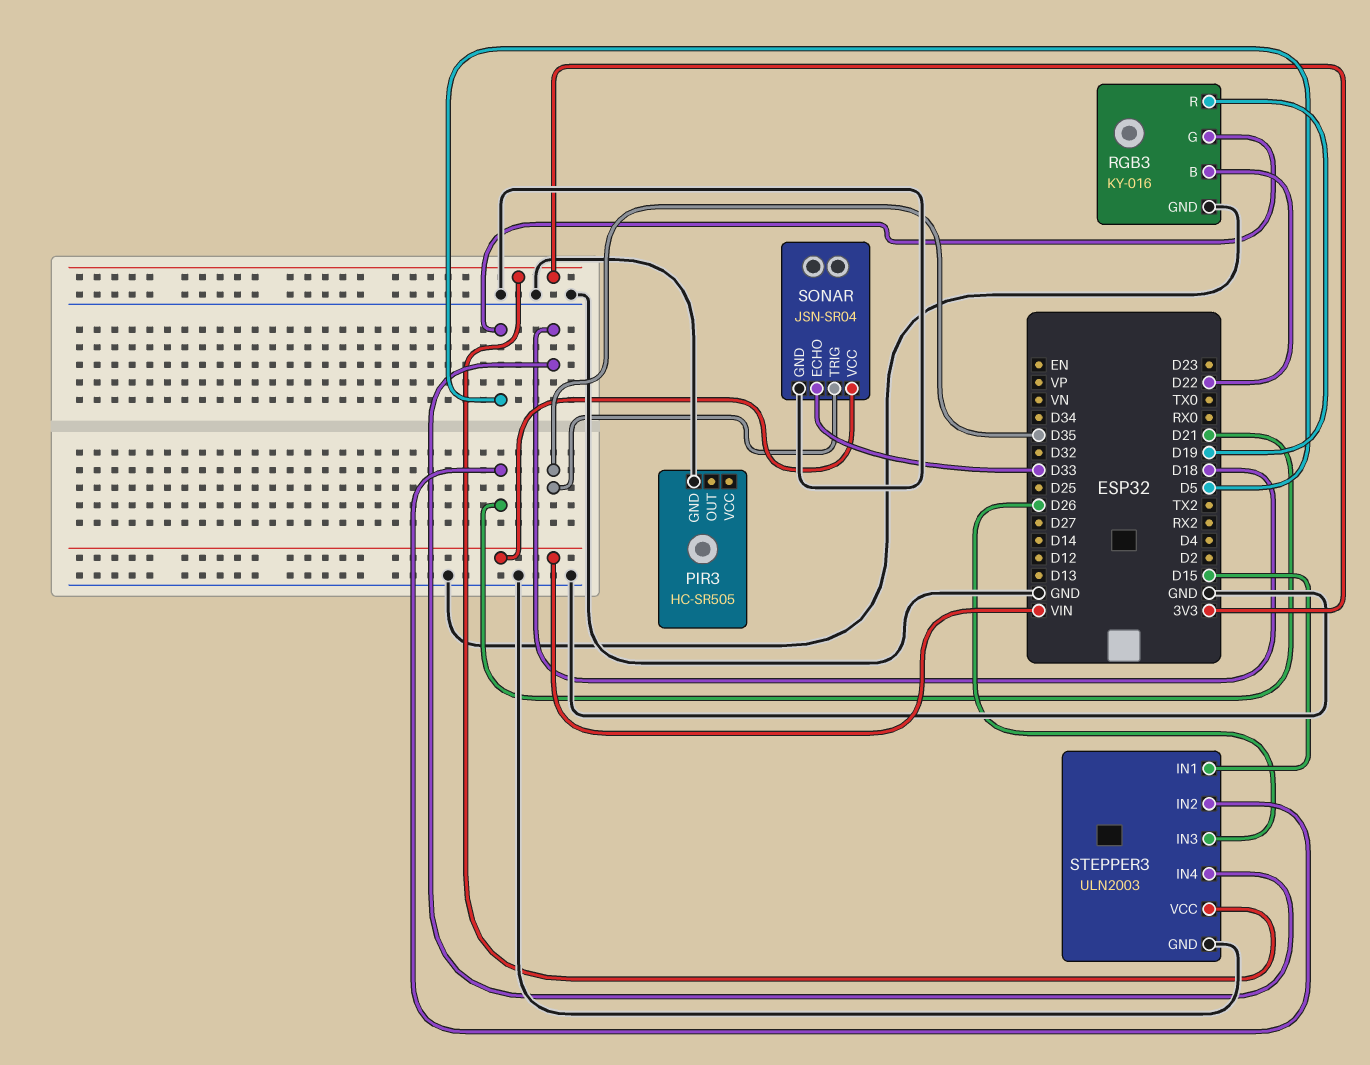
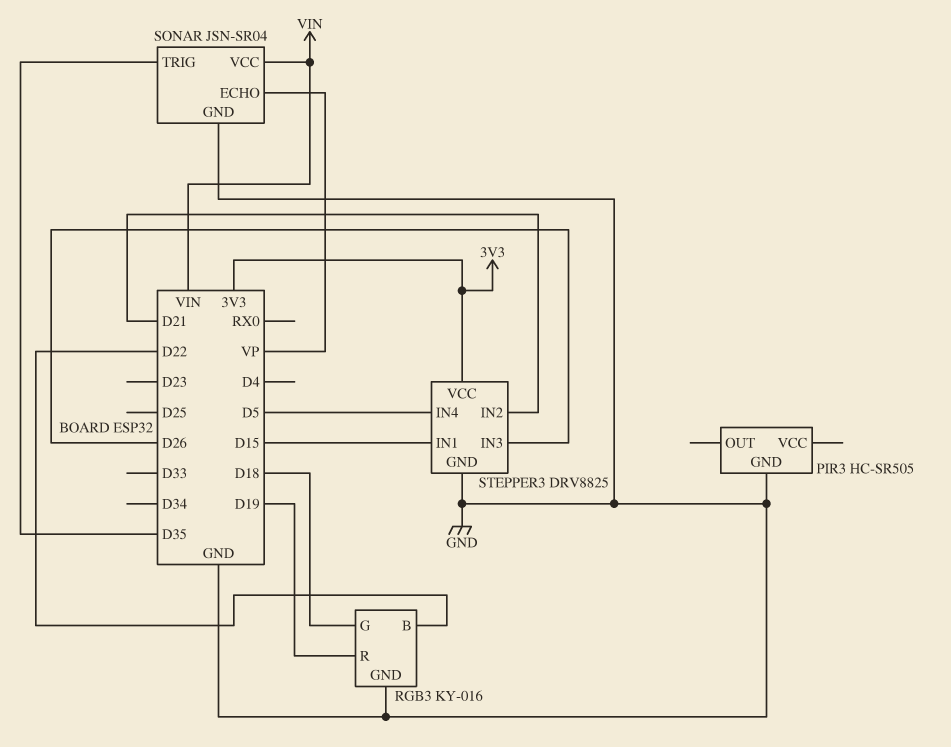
RGB3 pin G: D5 -> D18
SONAR pin ECHO: D33 -> VP
STEPPER3: ULN2003 -> DRV8825
STEPPER3 pin IN4: D18 -> D5

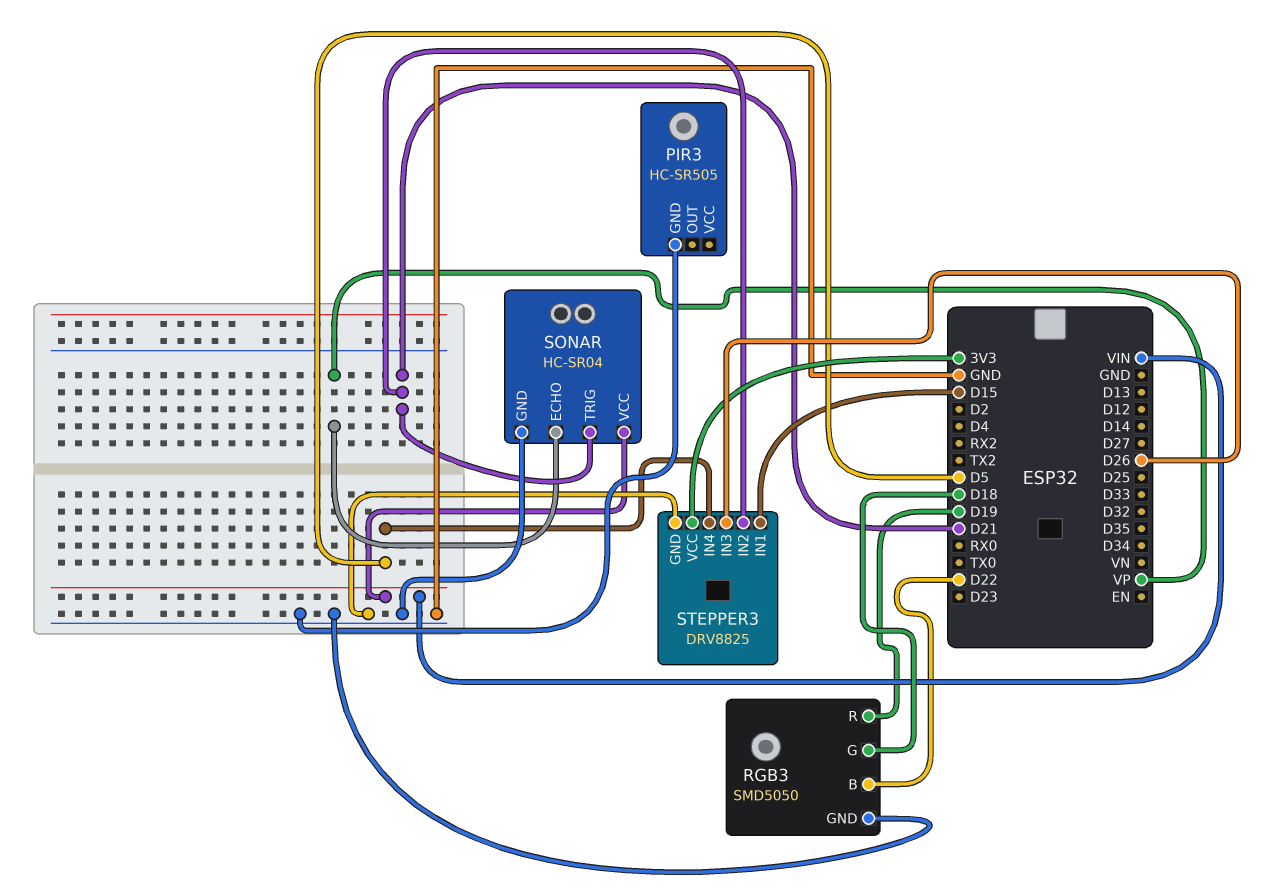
RGB3: KY-016 -> SMD5050
SONAR: JSN-SR04 -> HC-SR04
SONAR pin TRIG: D35 -> D21

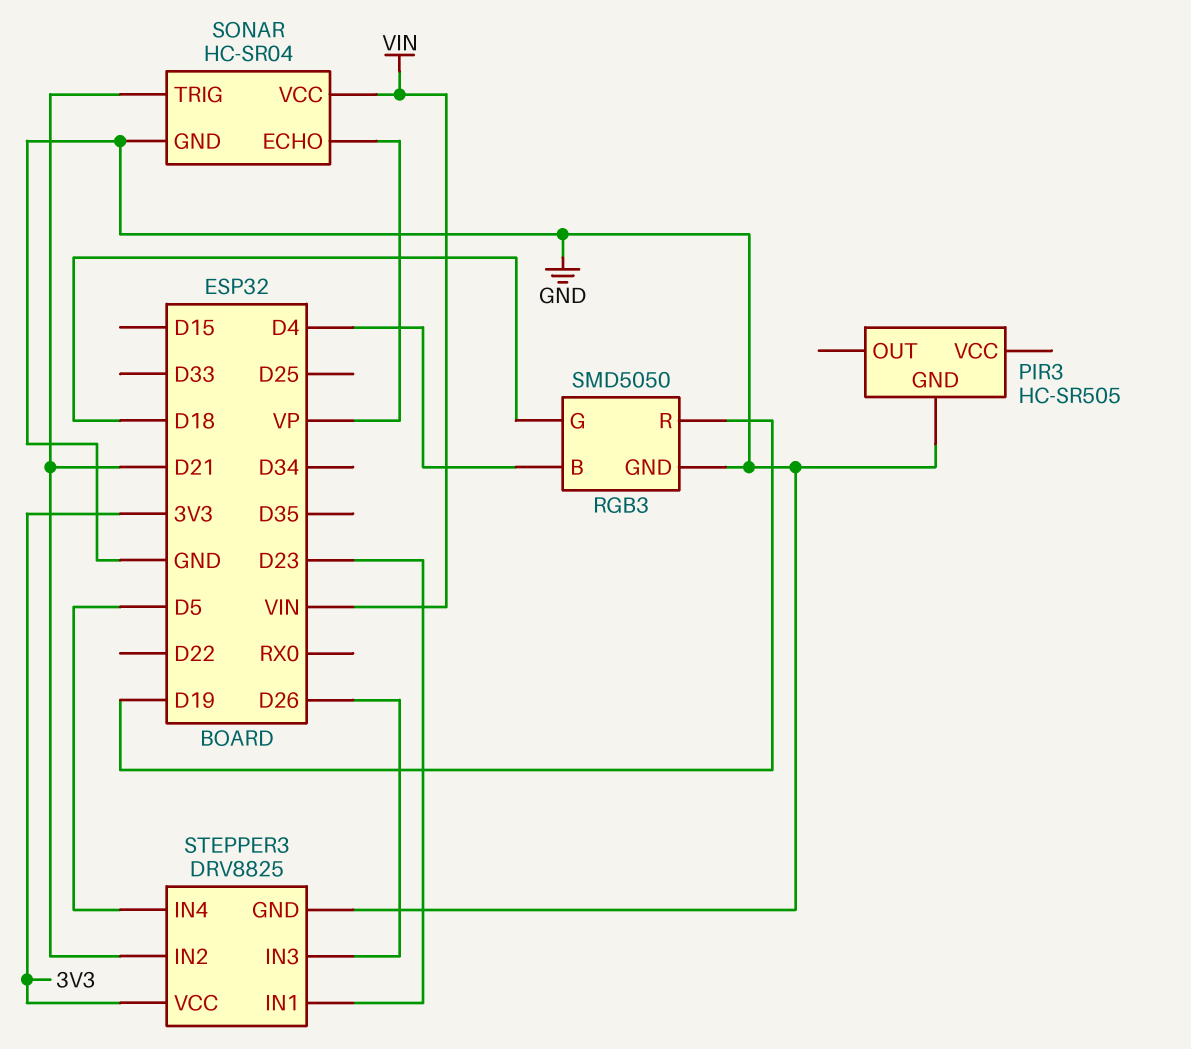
RGB3 pin B: D22 -> D4
STEPPER3 pin IN1: D15 -> D23

